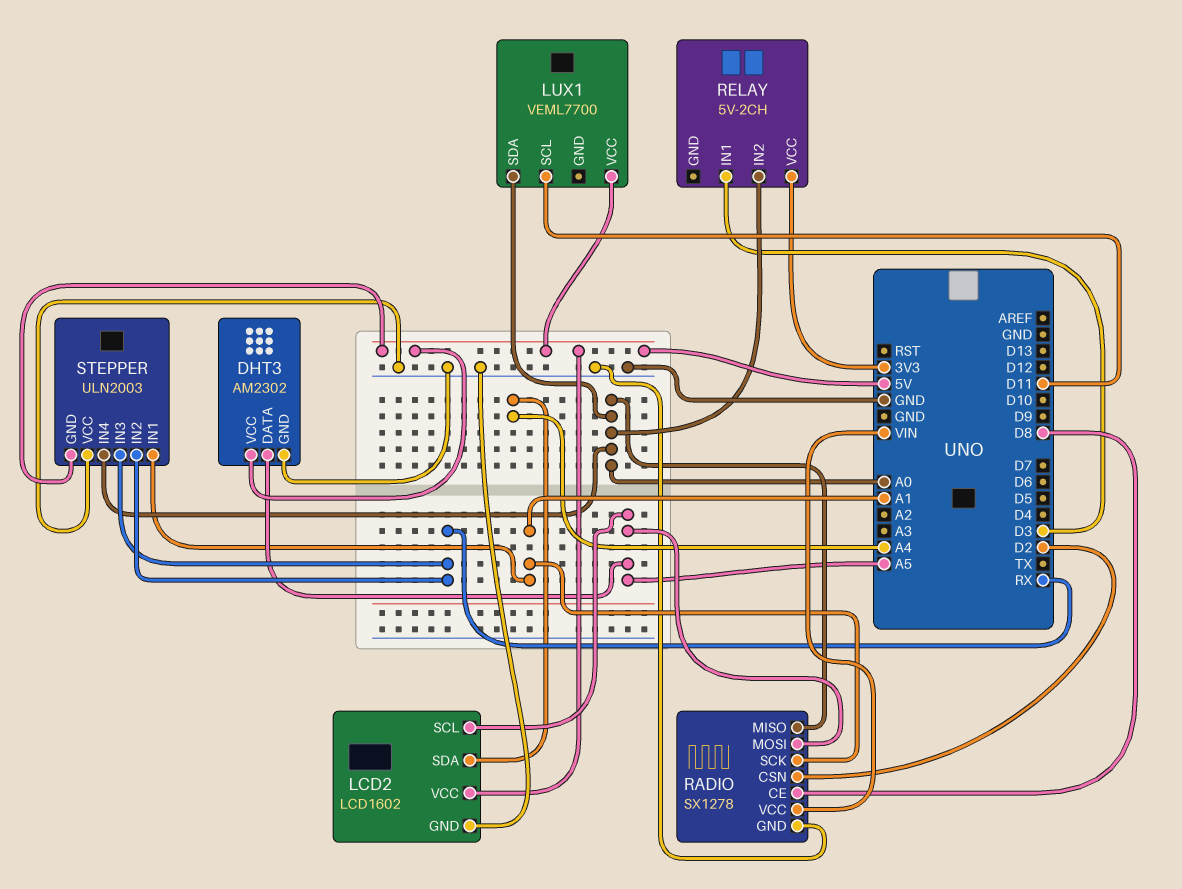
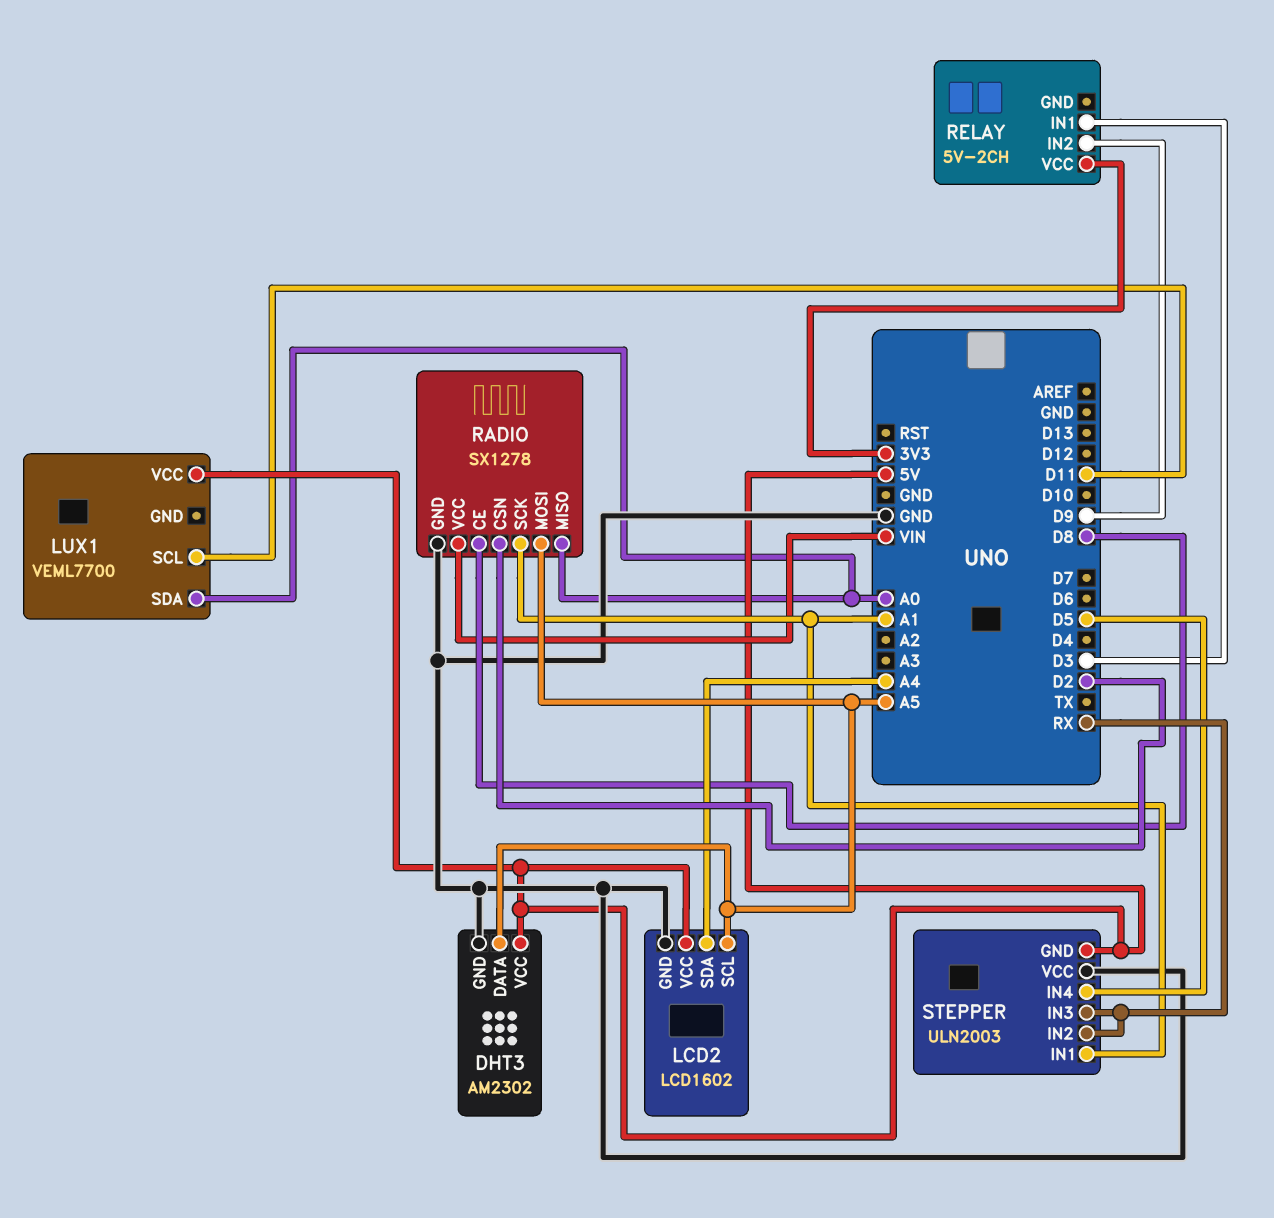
RELAY pin IN2: A0 -> D9
STEPPER pin IN4: A0 -> D5

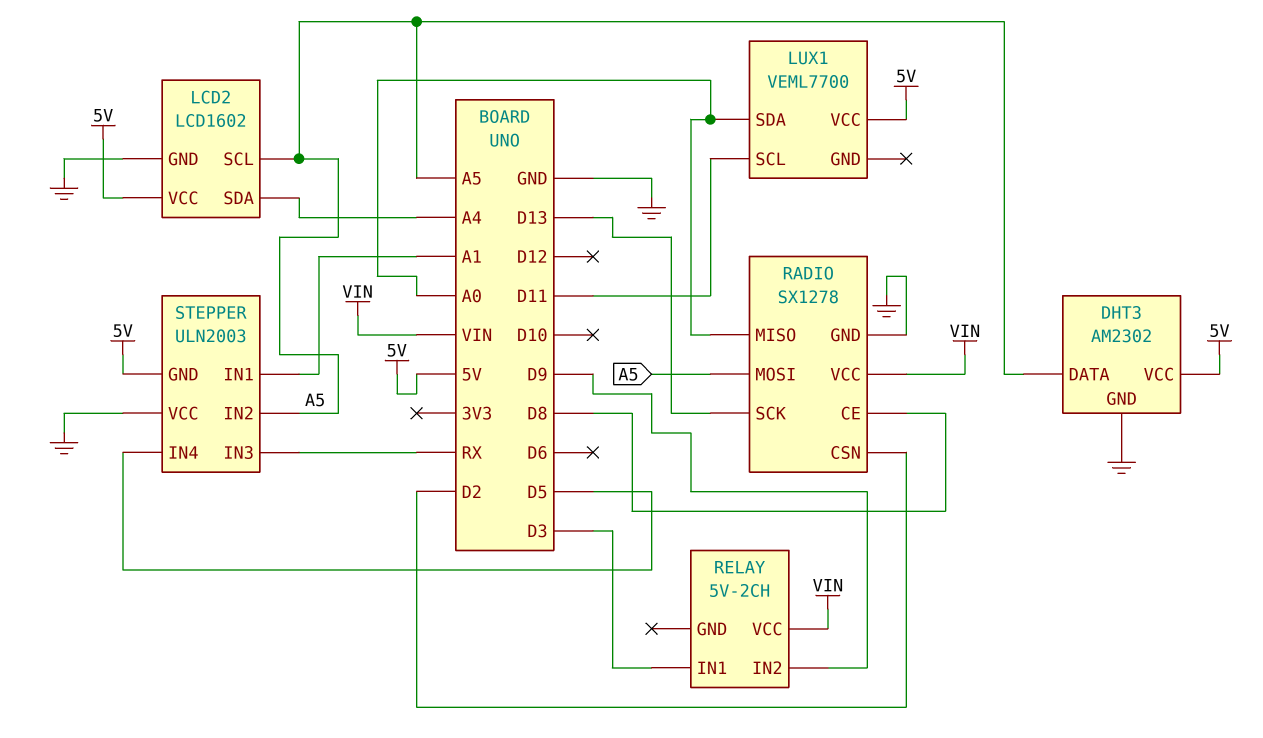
RADIO pin SCK: A1 -> D13
RELAY pin VCC: 3V3 -> VIN
STEPPER pin IN2: RX -> A5

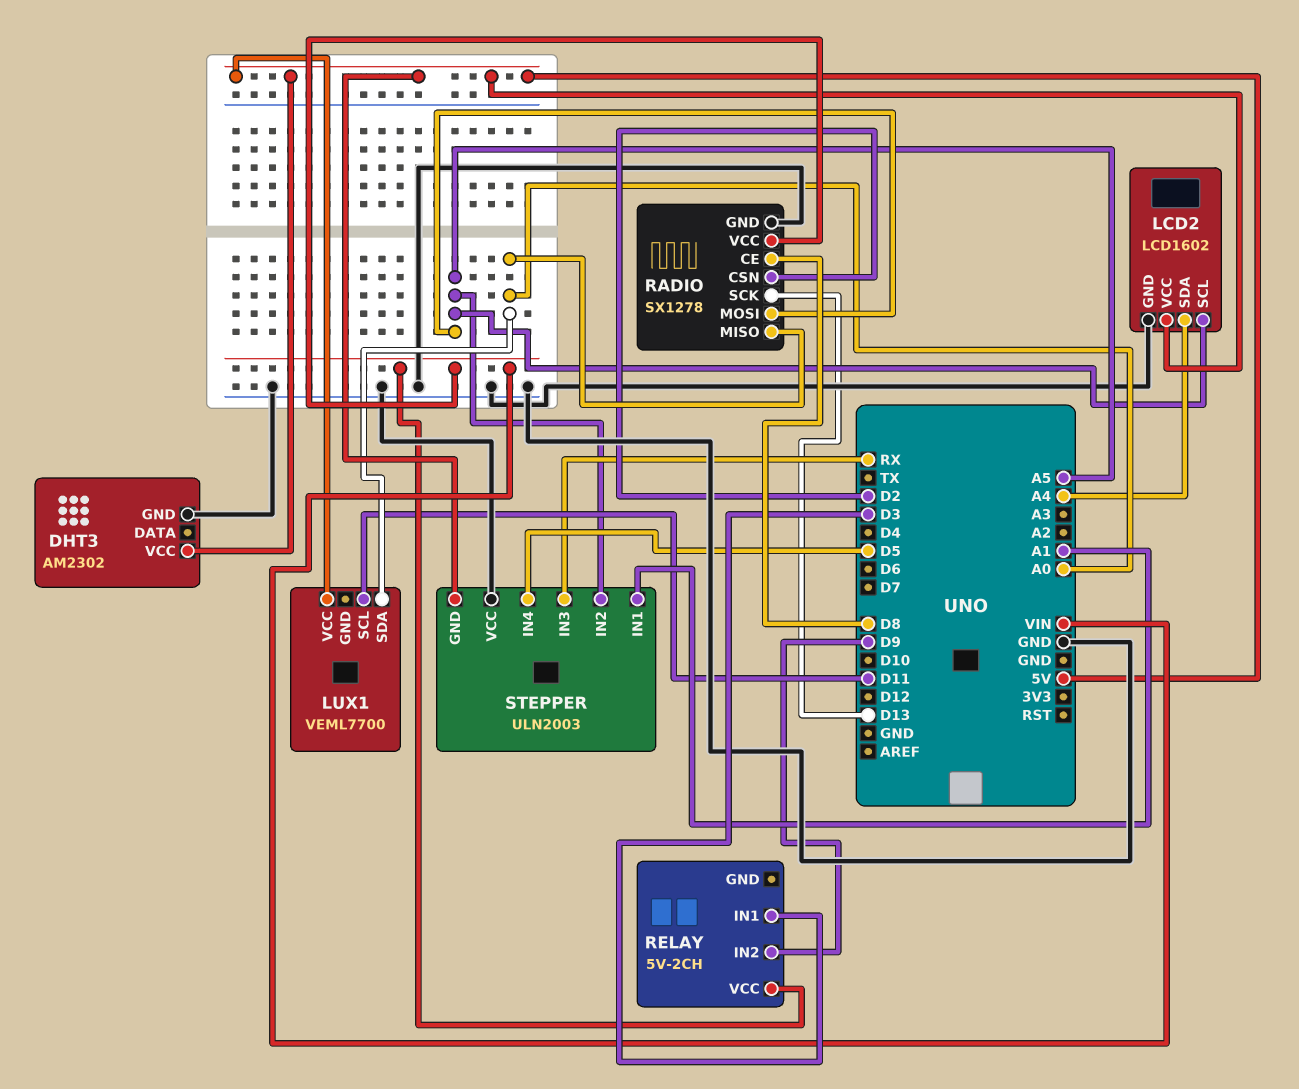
DHT3 pin DATA: A5 -> none

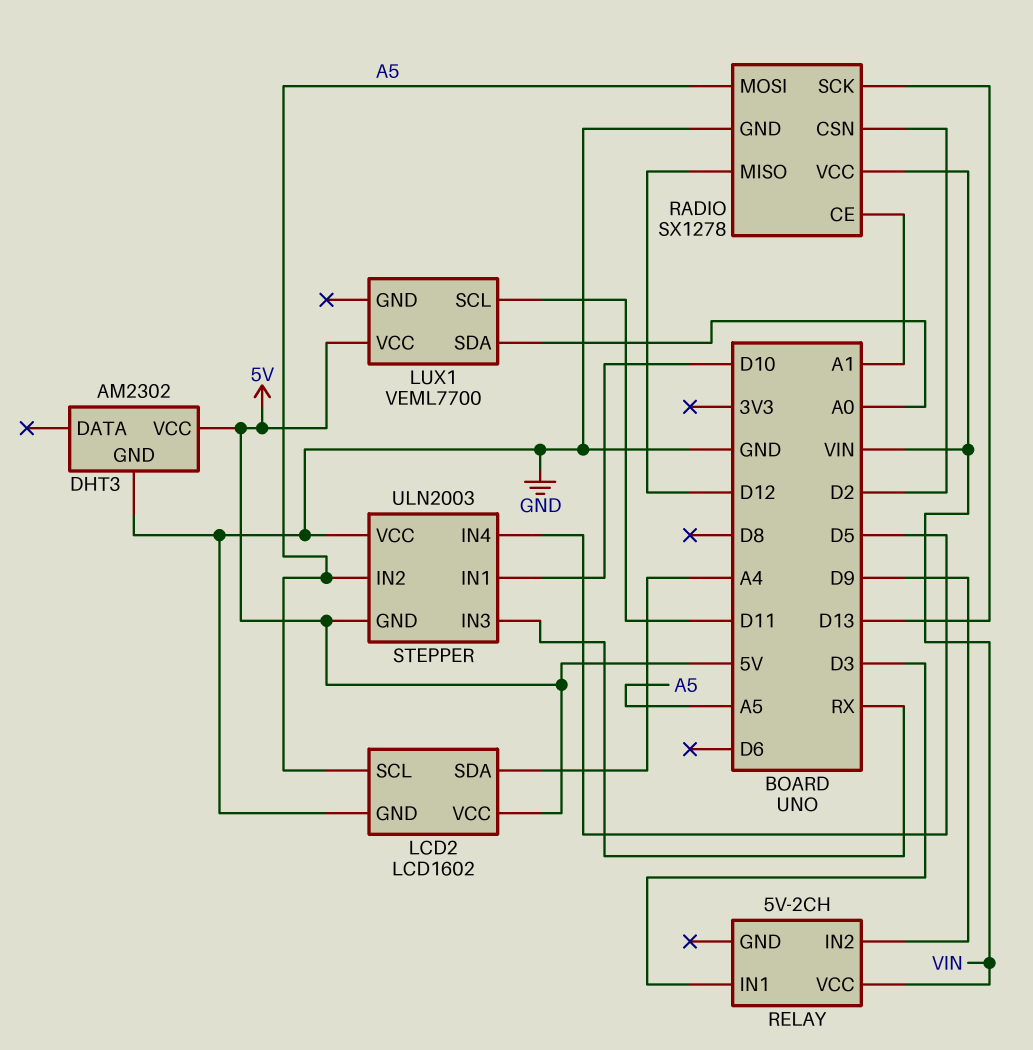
RADIO pin CE: D8 -> A1
RADIO pin MISO: A0 -> D12
STEPPER pin IN1: A1 -> D10

